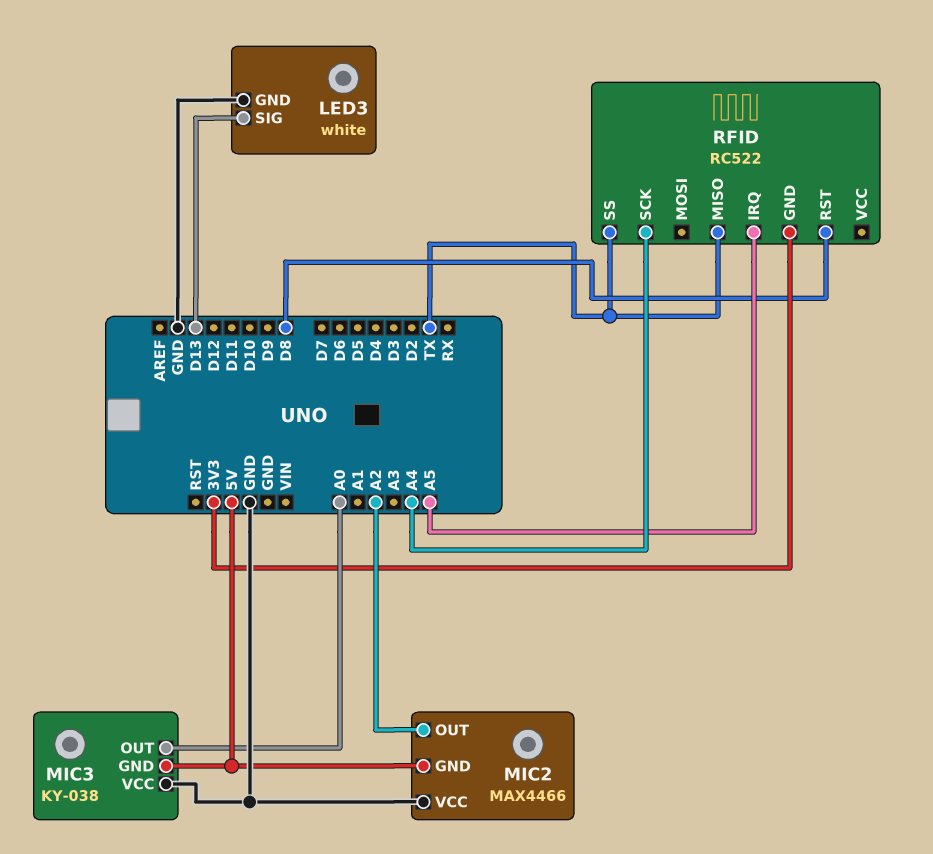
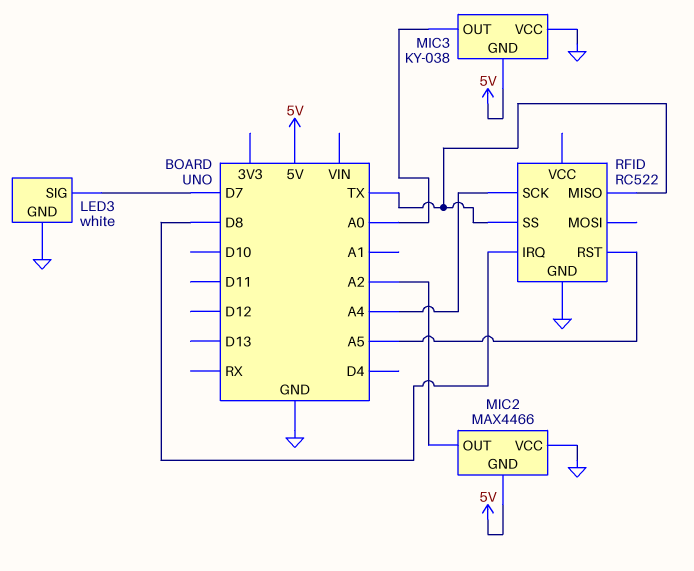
LED3 pin SIG: D13 -> D7
RFID pin GND: 3V3 -> GND
RFID pin IRQ: A5 -> D8
RFID pin RST: D8 -> A5

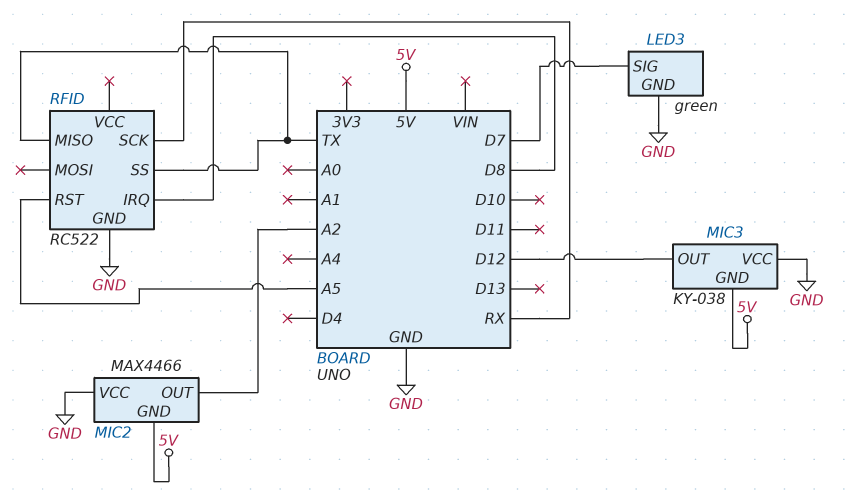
LED3: white -> green
MIC3 pin OUT: A0 -> D12
RFID pin SCK: A4 -> RX

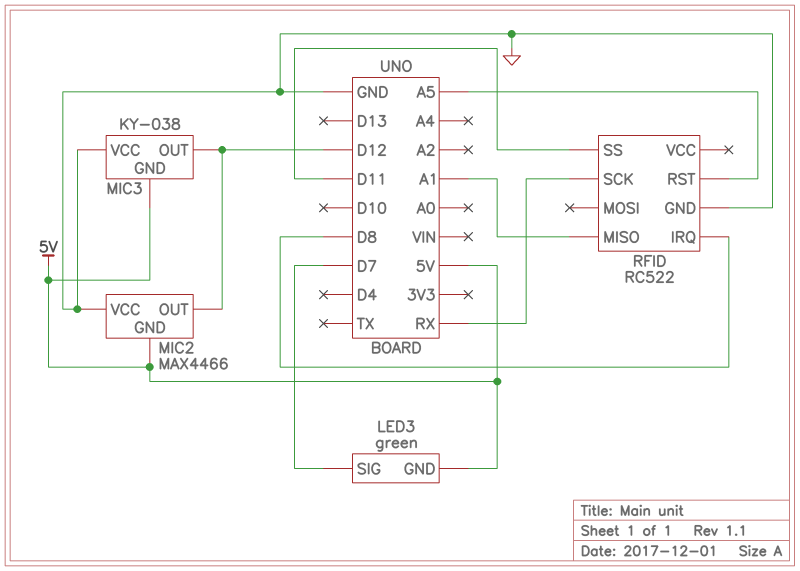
LED3 pin GND: GND -> 5V
MIC2 pin OUT: A2 -> D12
RFID pin MISO: TX -> A1
RFID pin SS: TX -> D11

